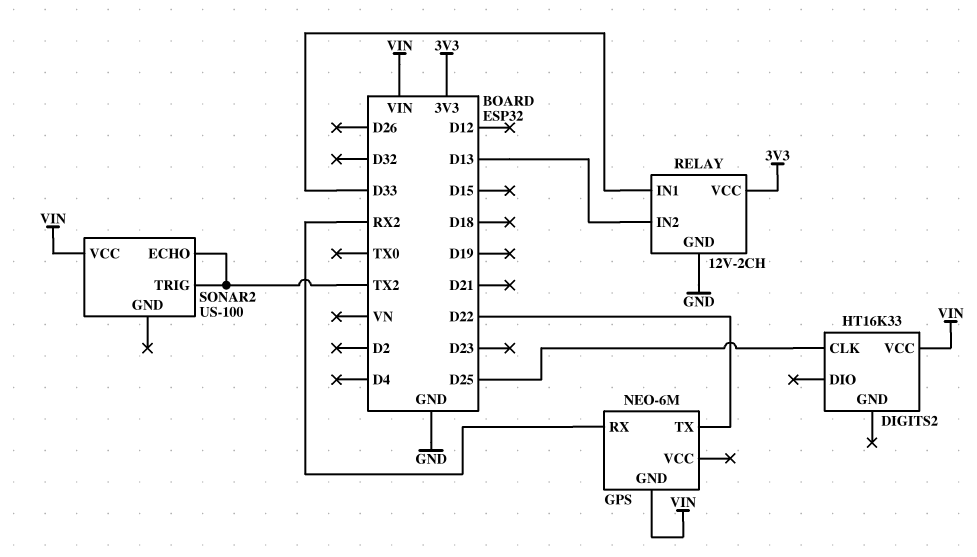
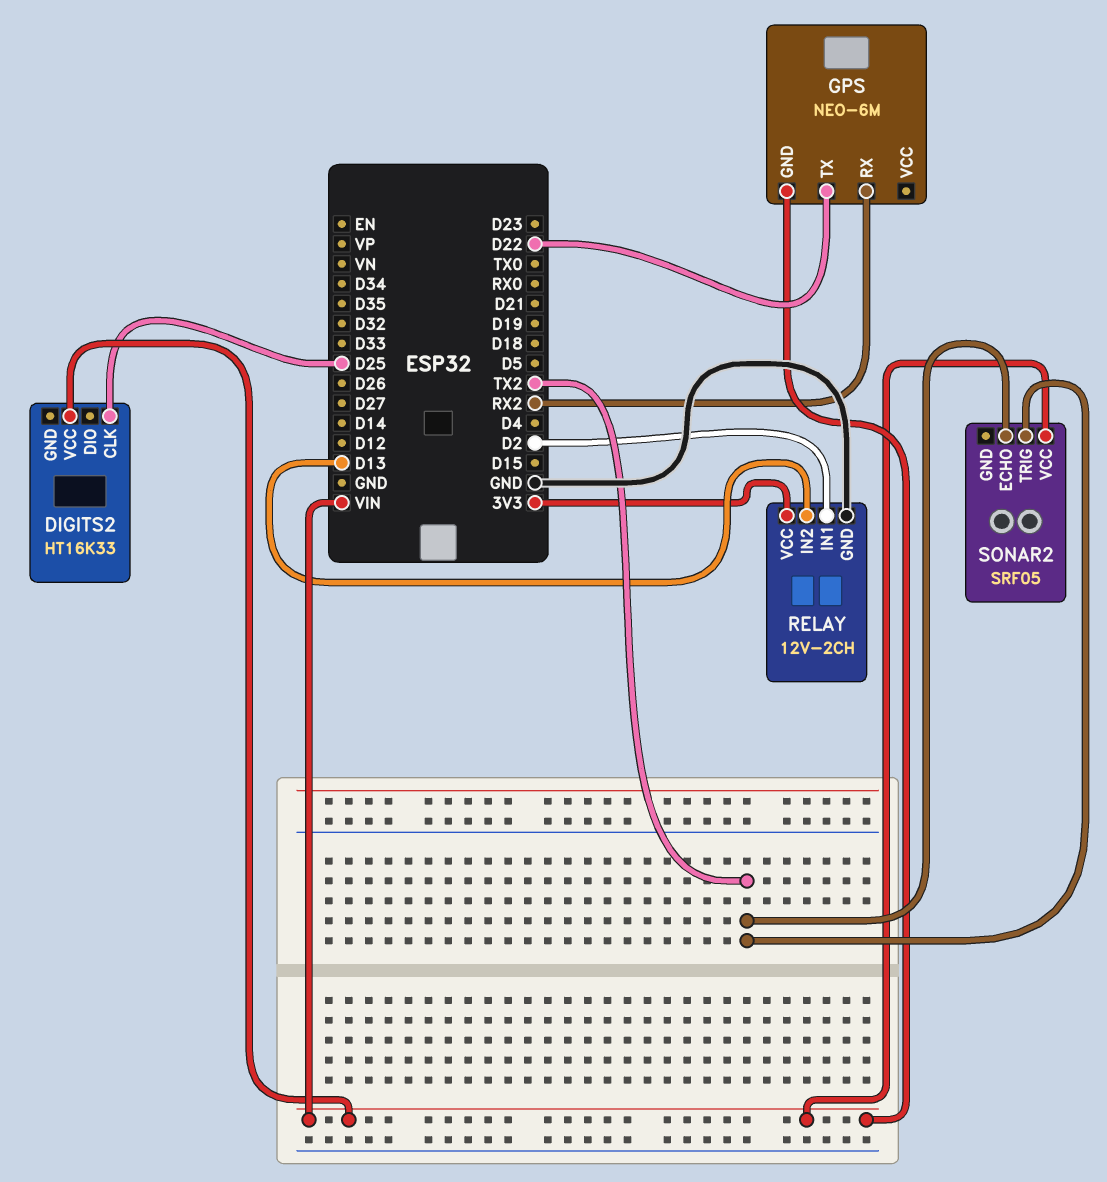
RELAY pin IN1: D33 -> D2
SONAR2: US-100 -> SRF05

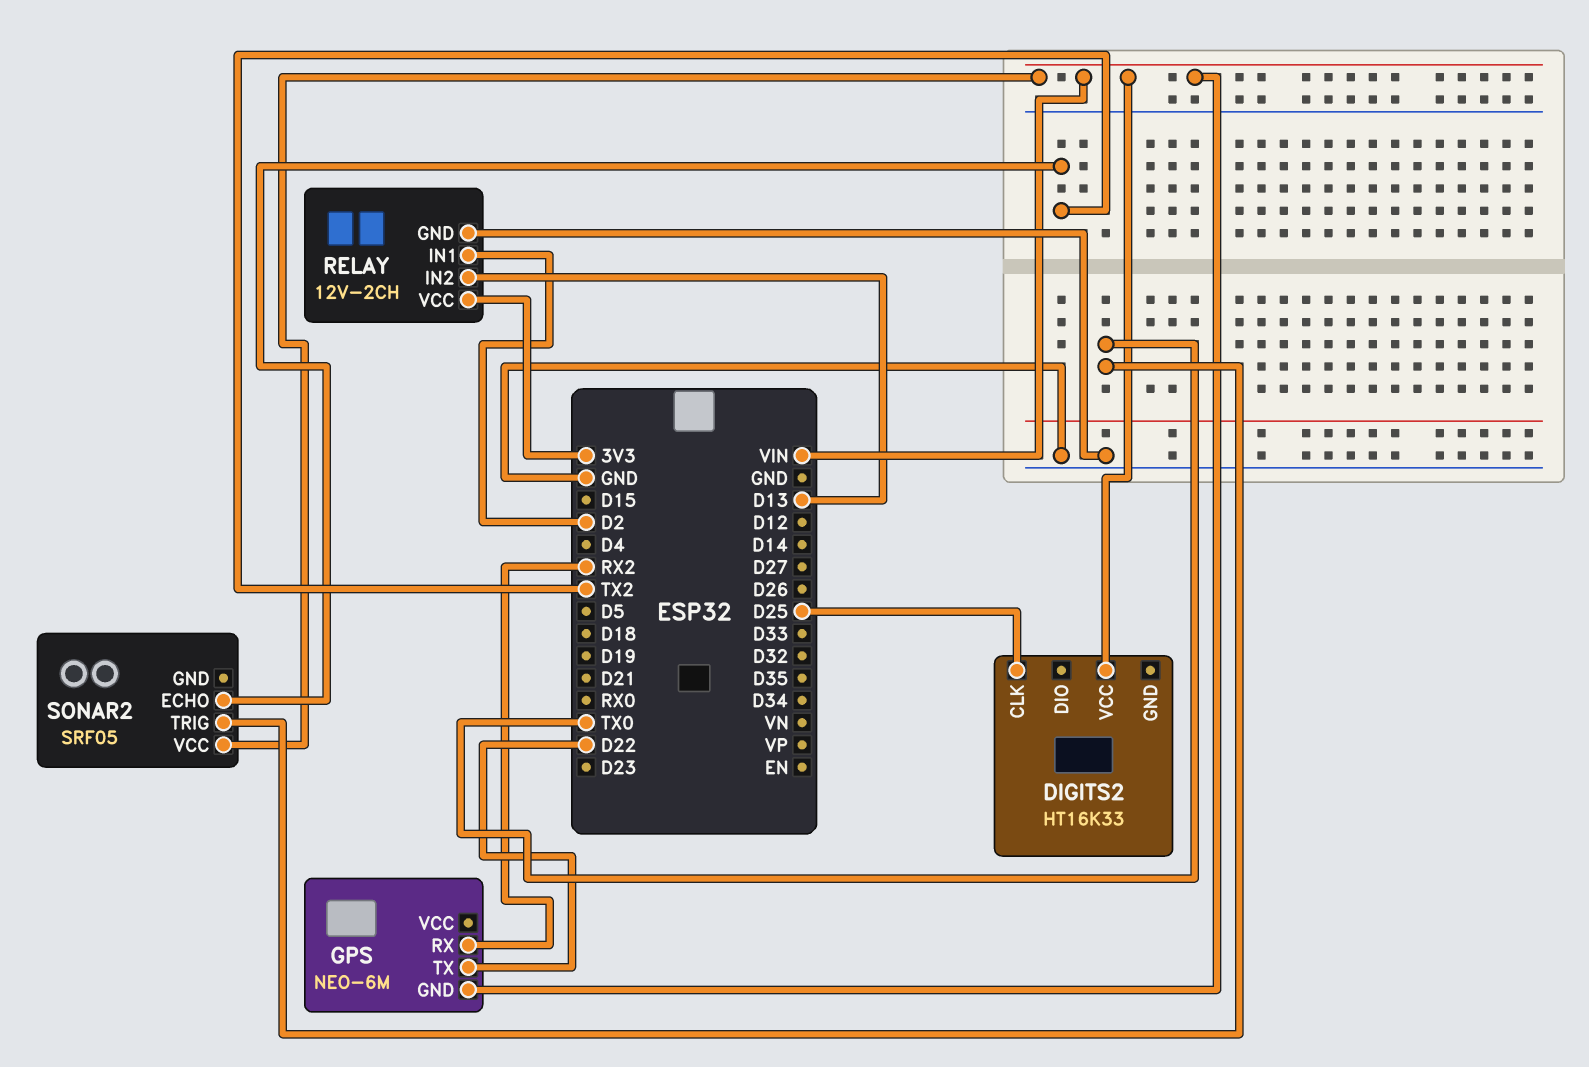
SONAR2 pin TRIG: TX2 -> TX0

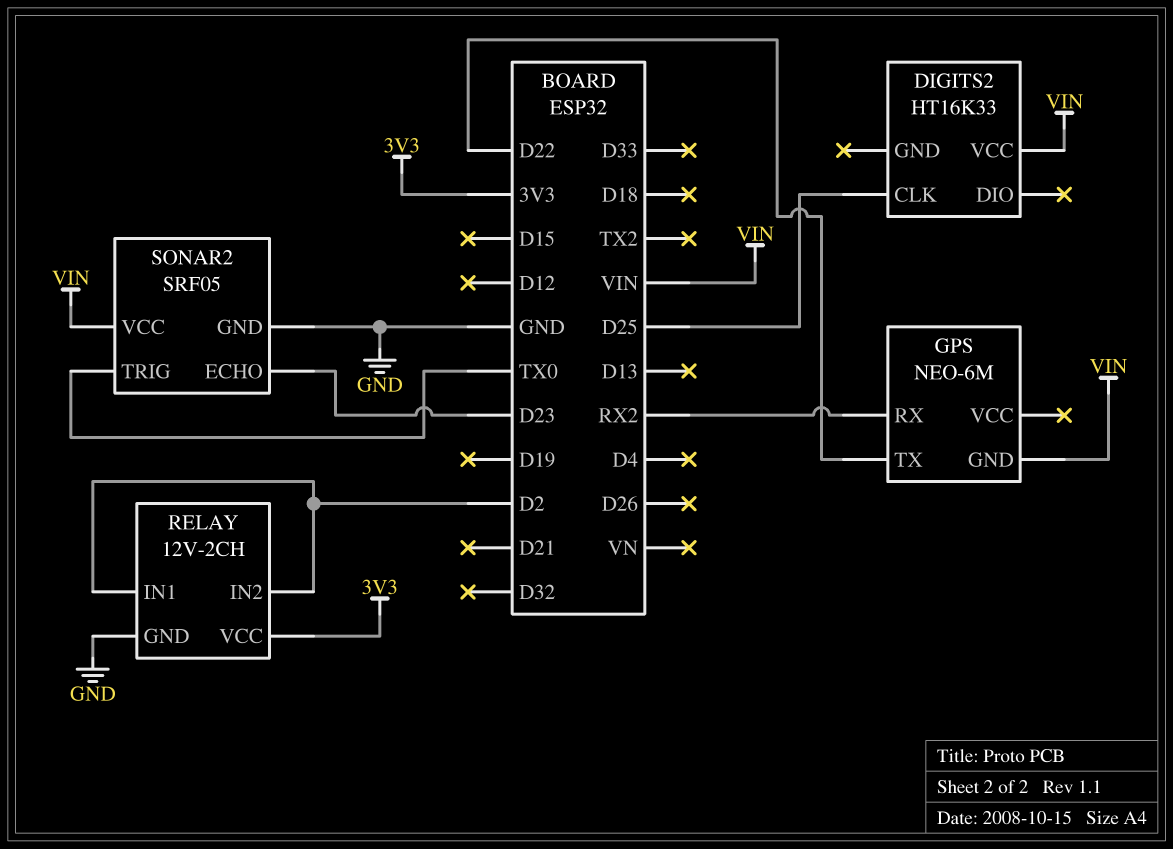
RELAY pin IN2: D13 -> D2
SONAR2 pin ECHO: TX2 -> D23
SONAR2 pin GND: none -> GND

